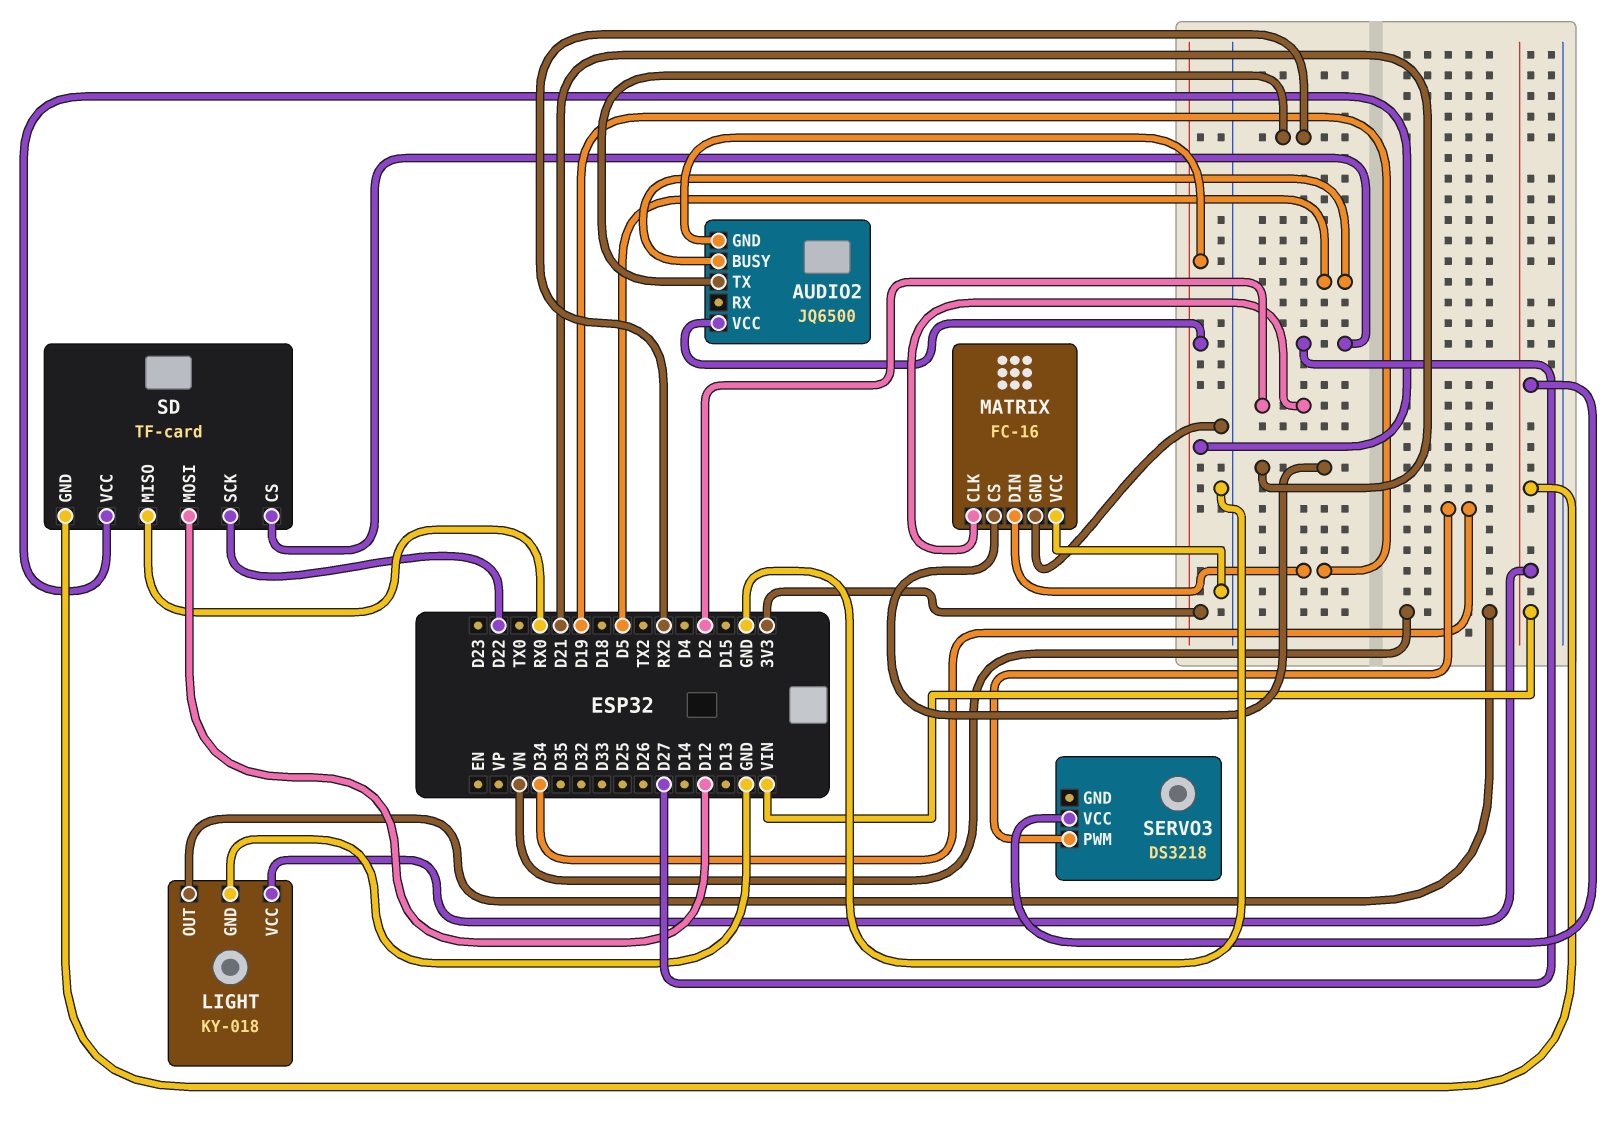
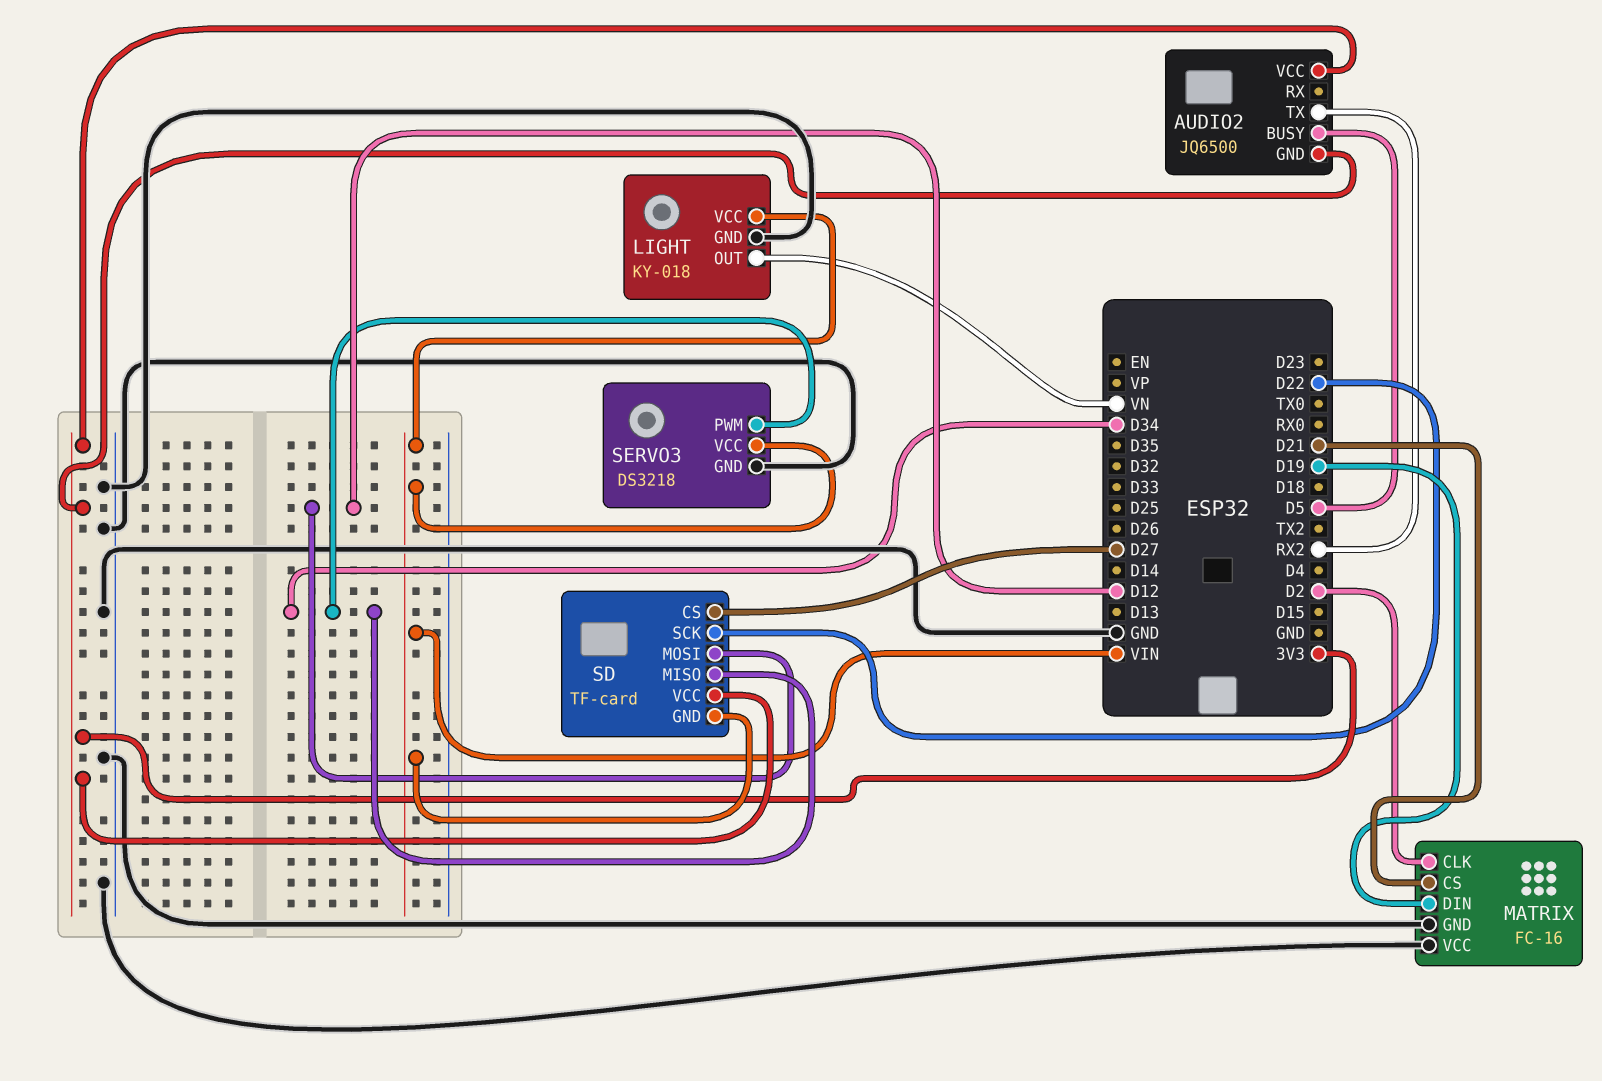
SD pin MISO: RX0 -> D34
SERVO3 pin GND: none -> GND

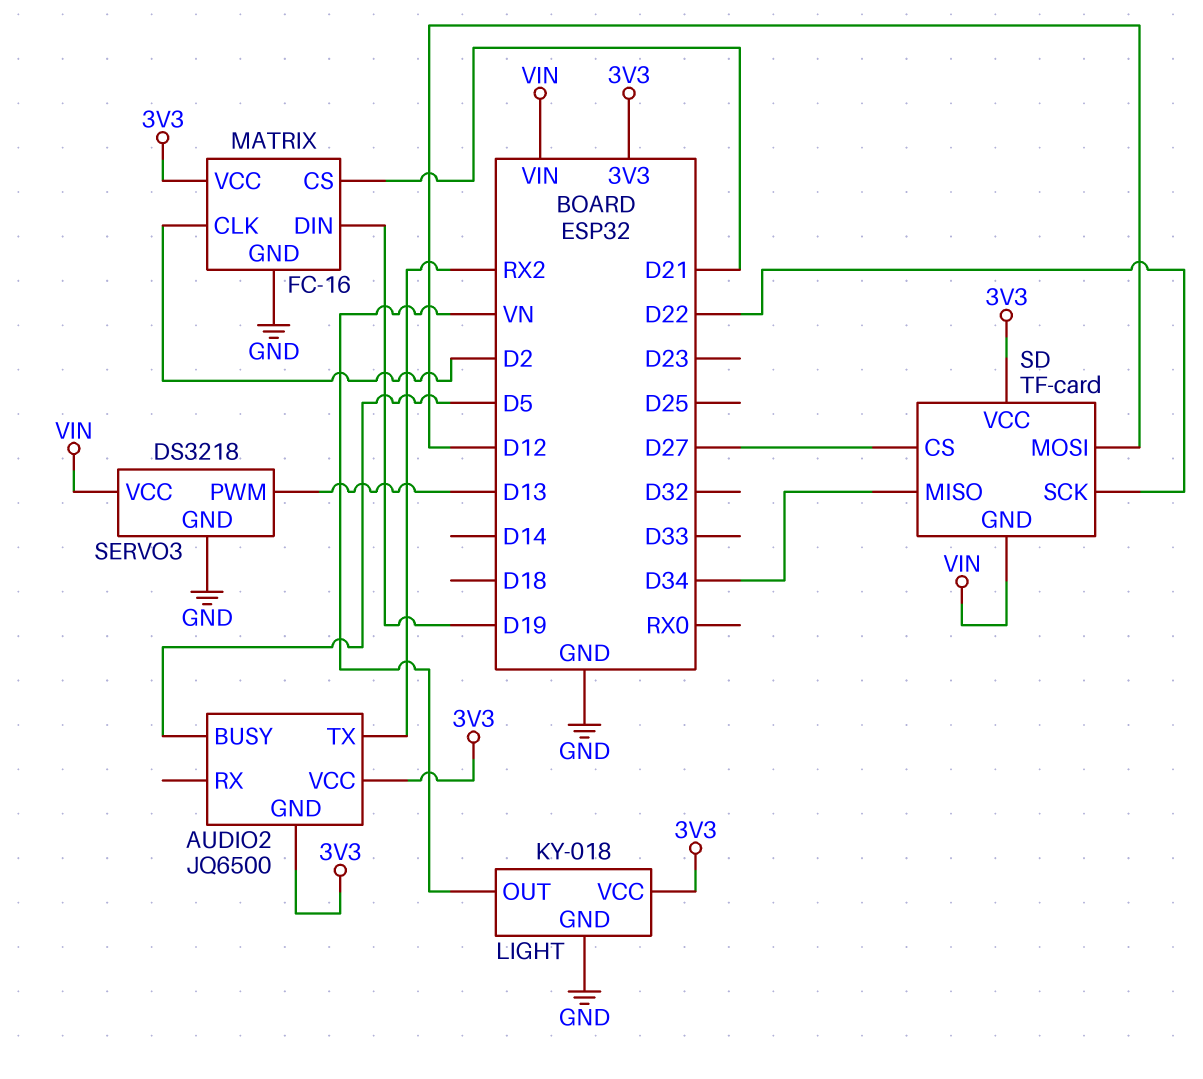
LIGHT pin VCC: VIN -> 3V3
MATRIX pin VCC: GND -> 3V3
SERVO3 pin PWM: D34 -> D13

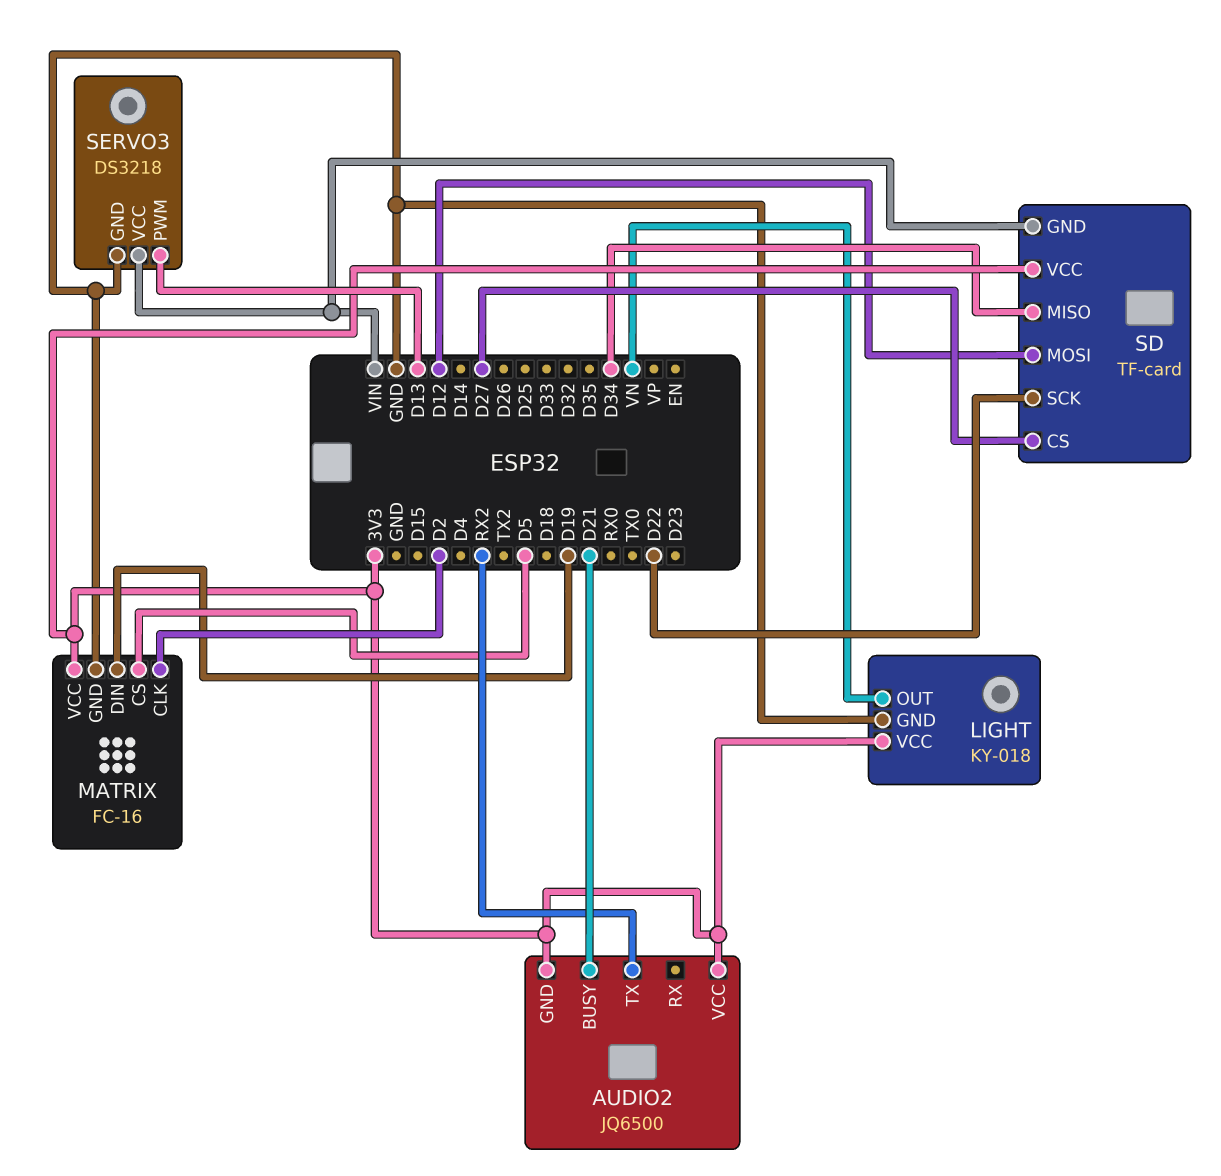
AUDIO2 pin BUSY: D5 -> D21
MATRIX pin CS: D21 -> D5

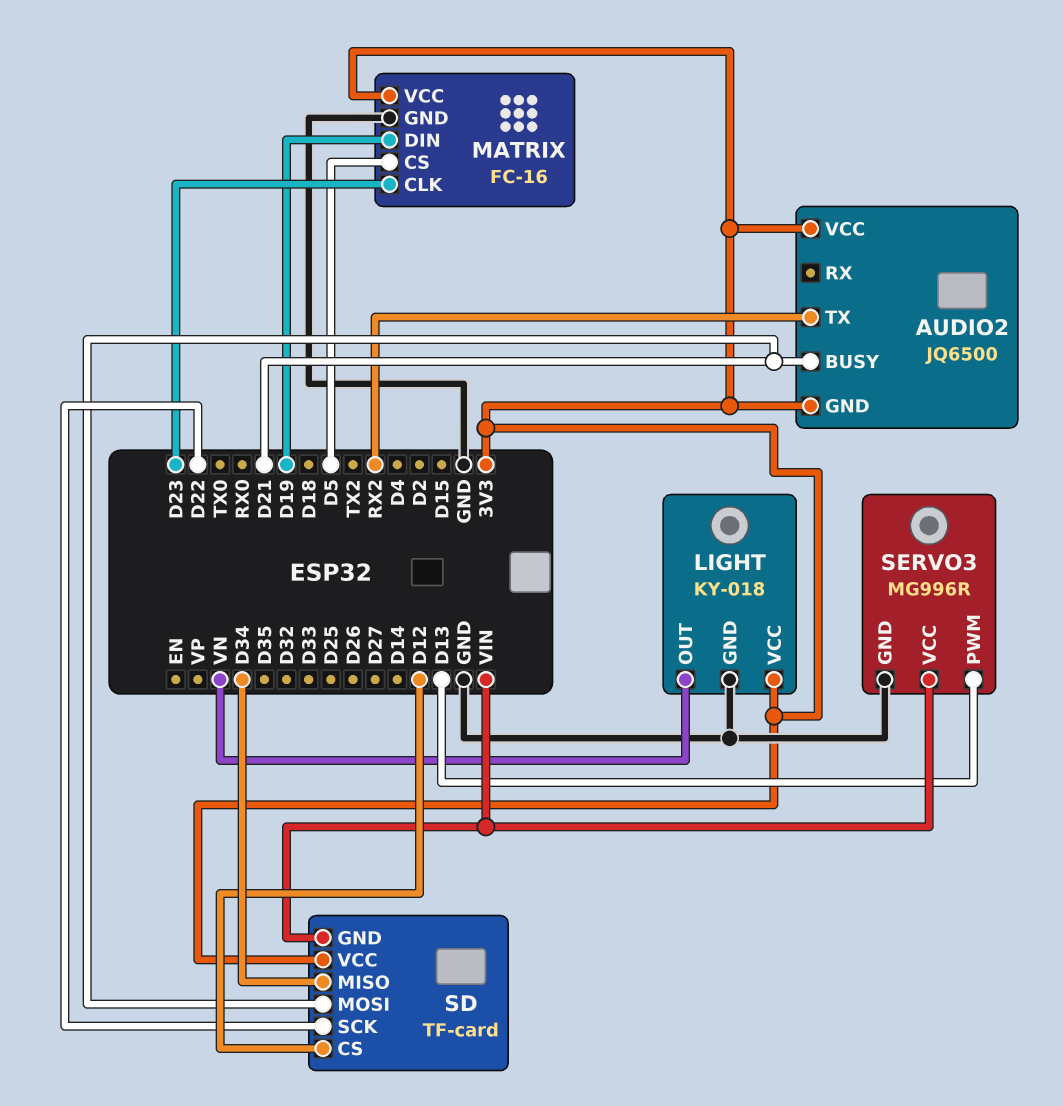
MATRIX pin CLK: D2 -> D23
SD pin CS: D27 -> D12
SD pin MOSI: D12 -> D21
SERVO3: DS3218 -> MG996R

